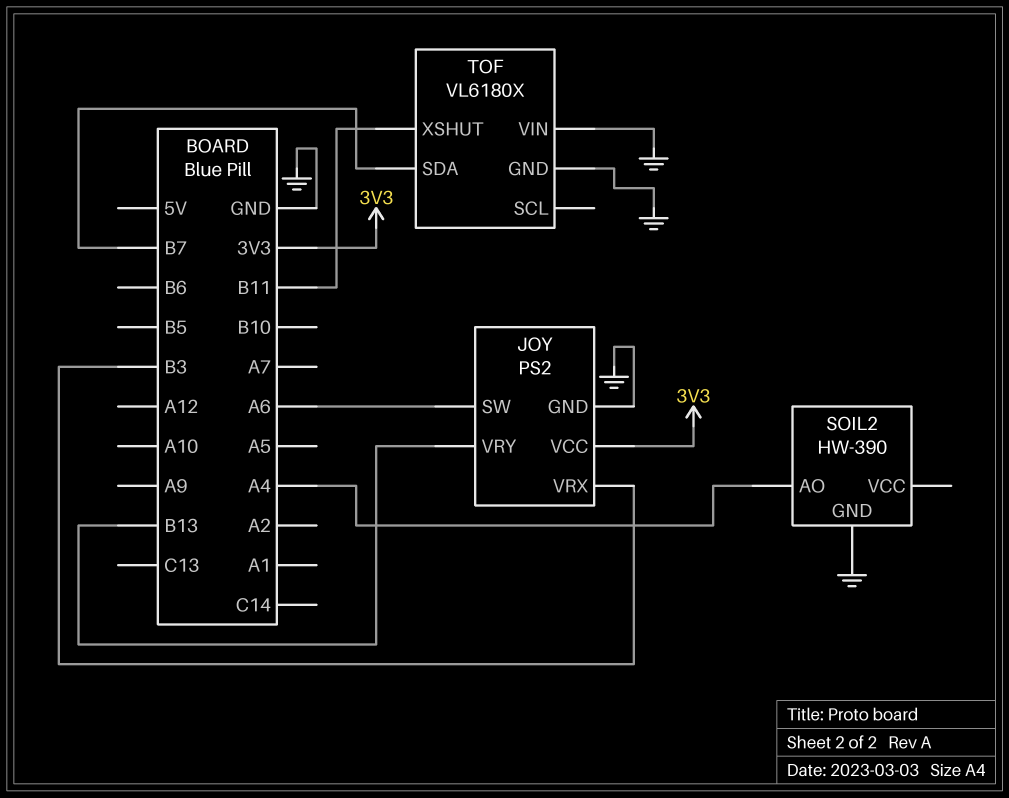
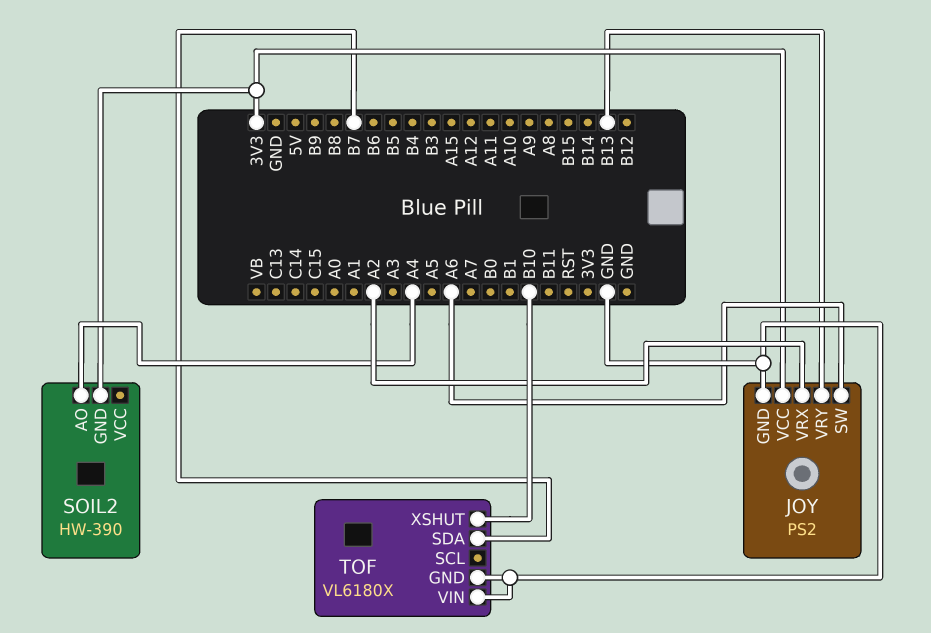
JOY pin VRX: B3 -> A2
SOIL2 pin GND: GND -> 3V3
TOF pin XSHUT: B11 -> B10

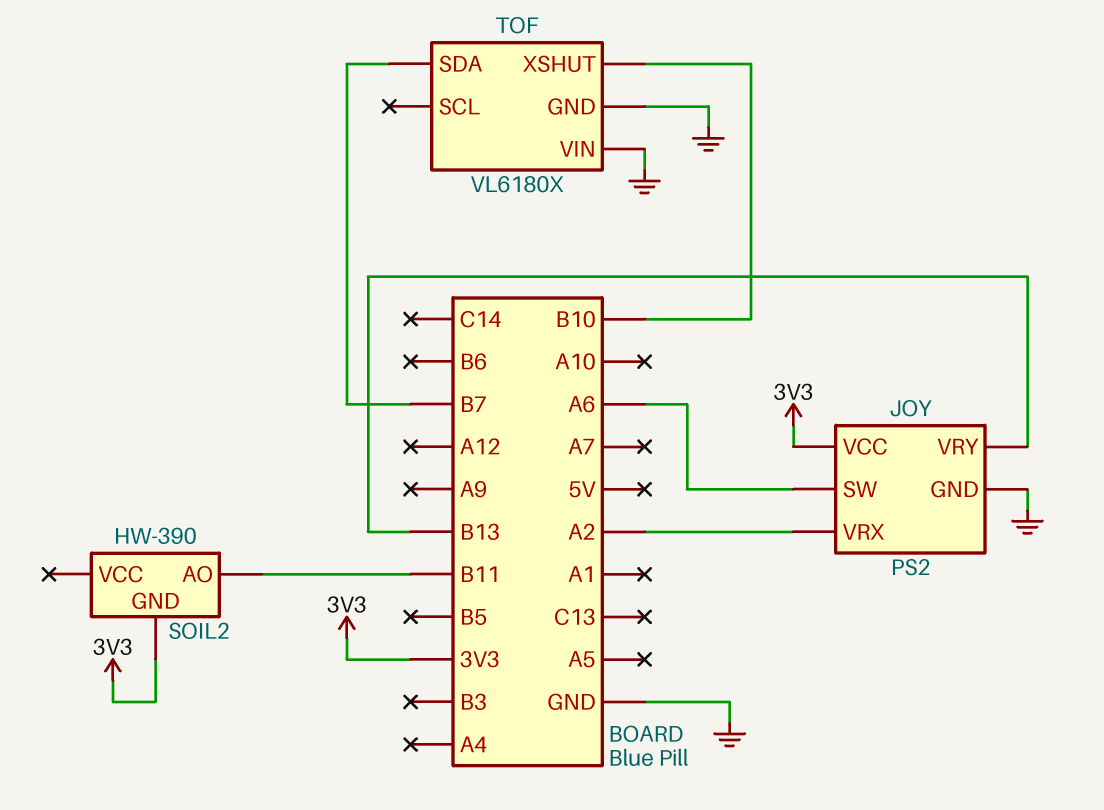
SOIL2 pin AO: A4 -> B11

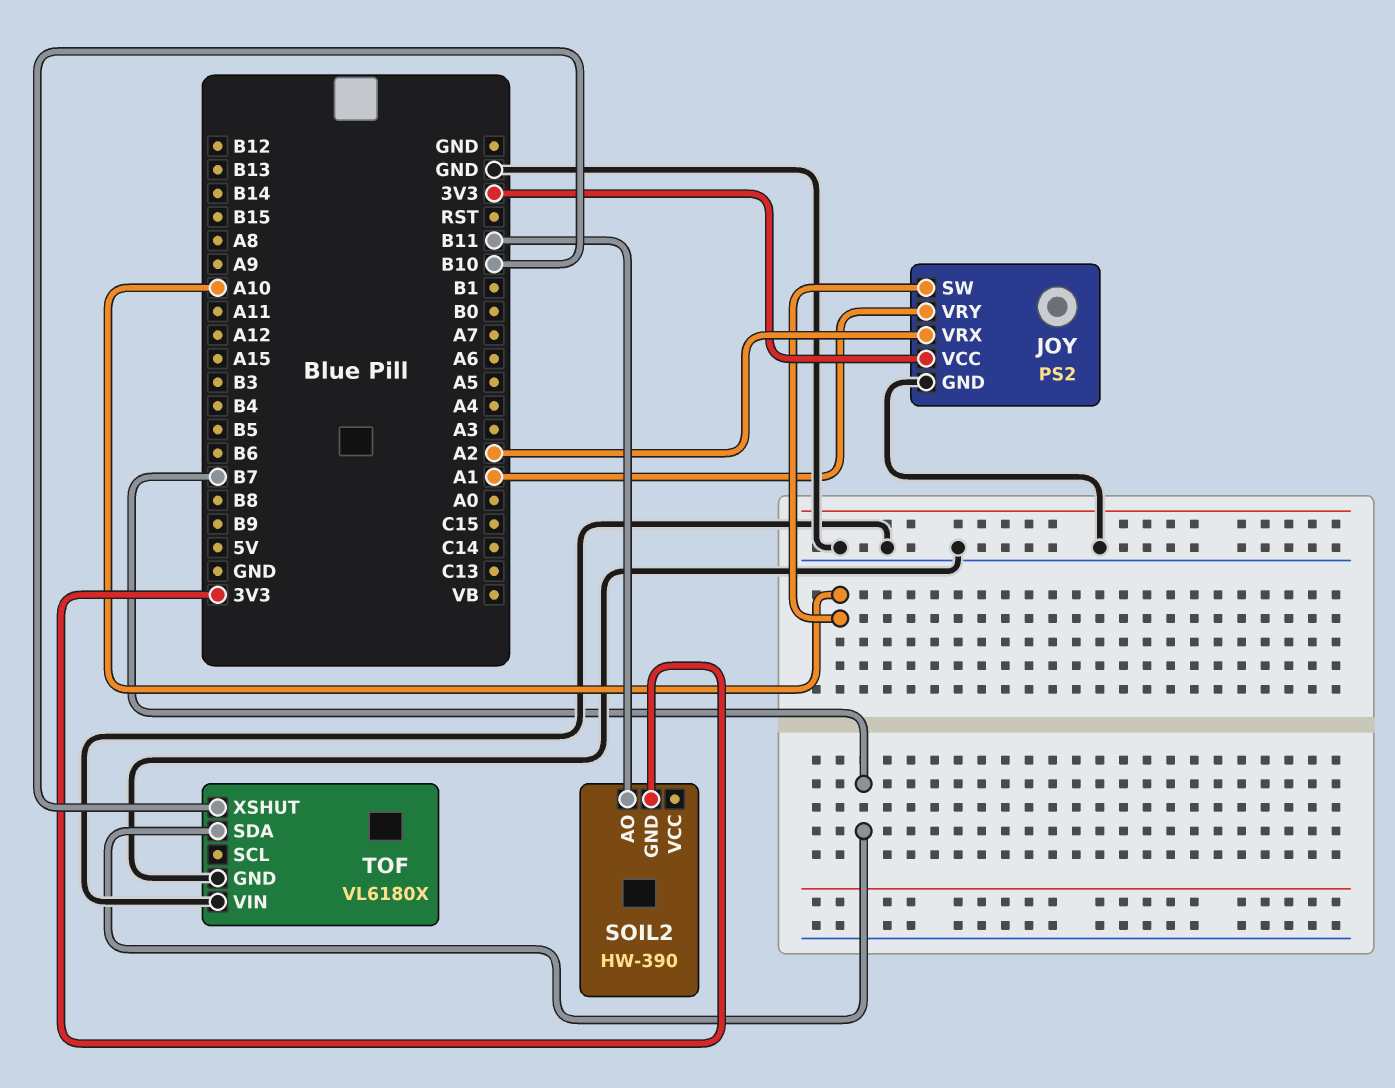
JOY pin SW: A6 -> A10
JOY pin VRY: B13 -> A1

